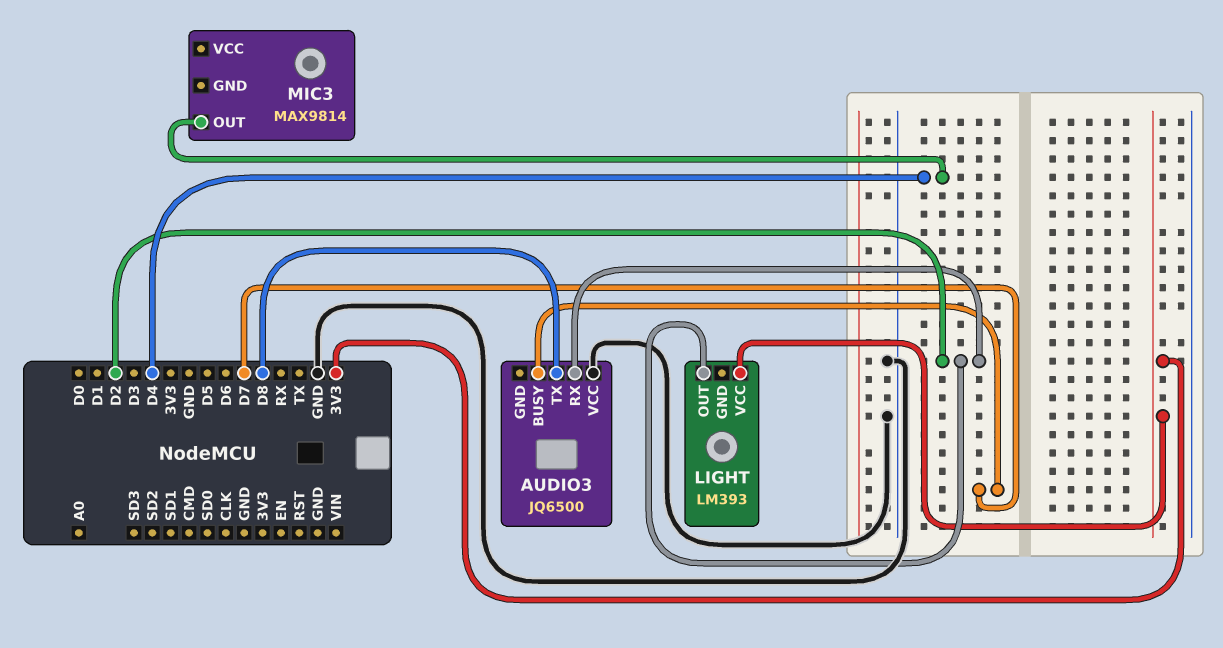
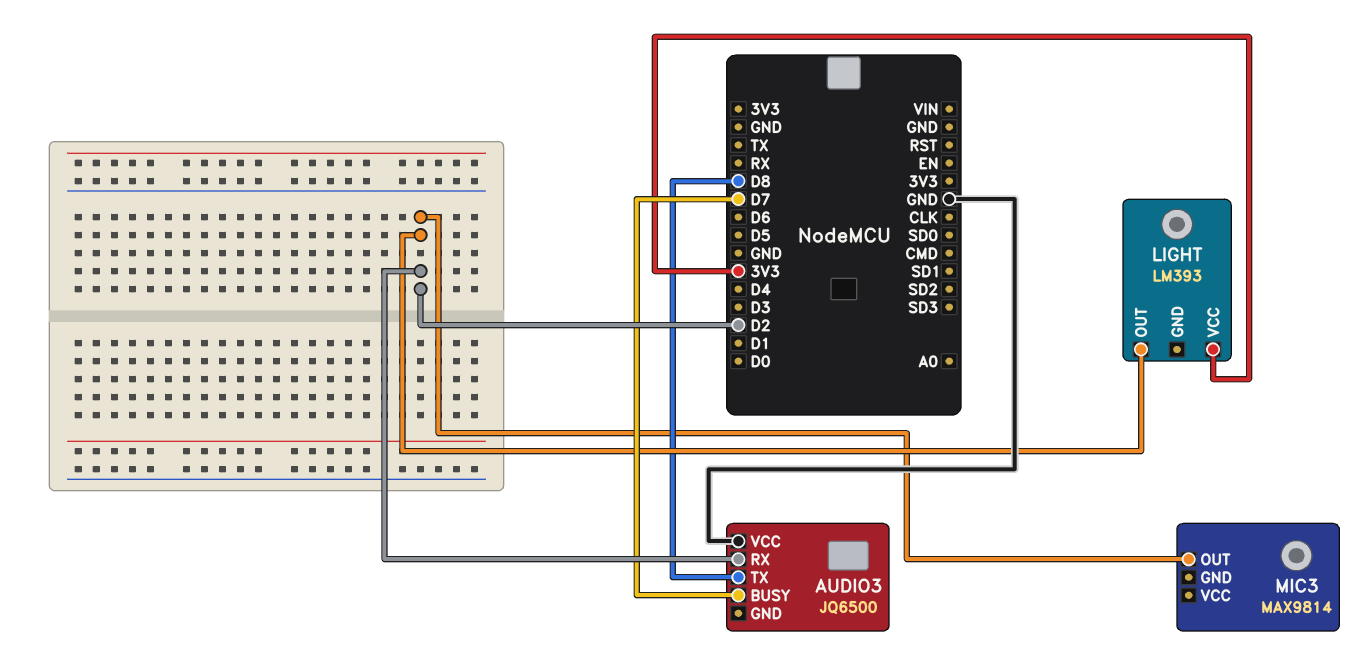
MIC3 pin OUT: D4 -> D2

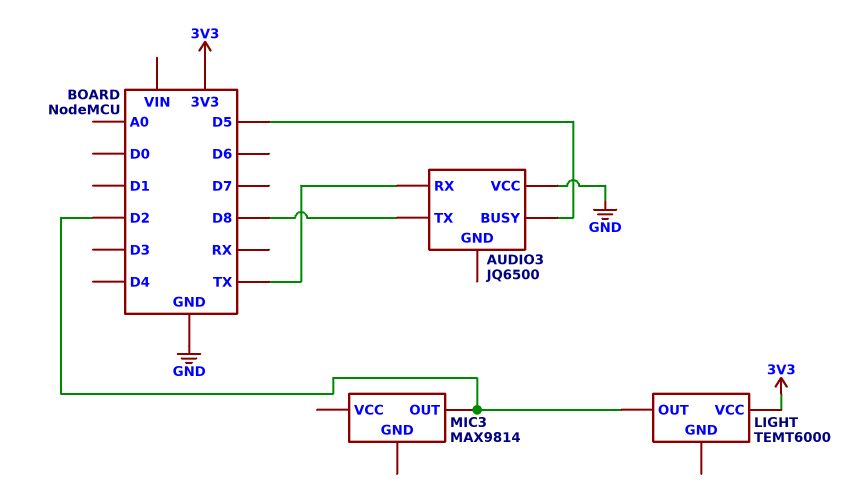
AUDIO3 pin BUSY: D7 -> D5
AUDIO3 pin RX: D2 -> TX
LIGHT: LM393 -> TEMT6000

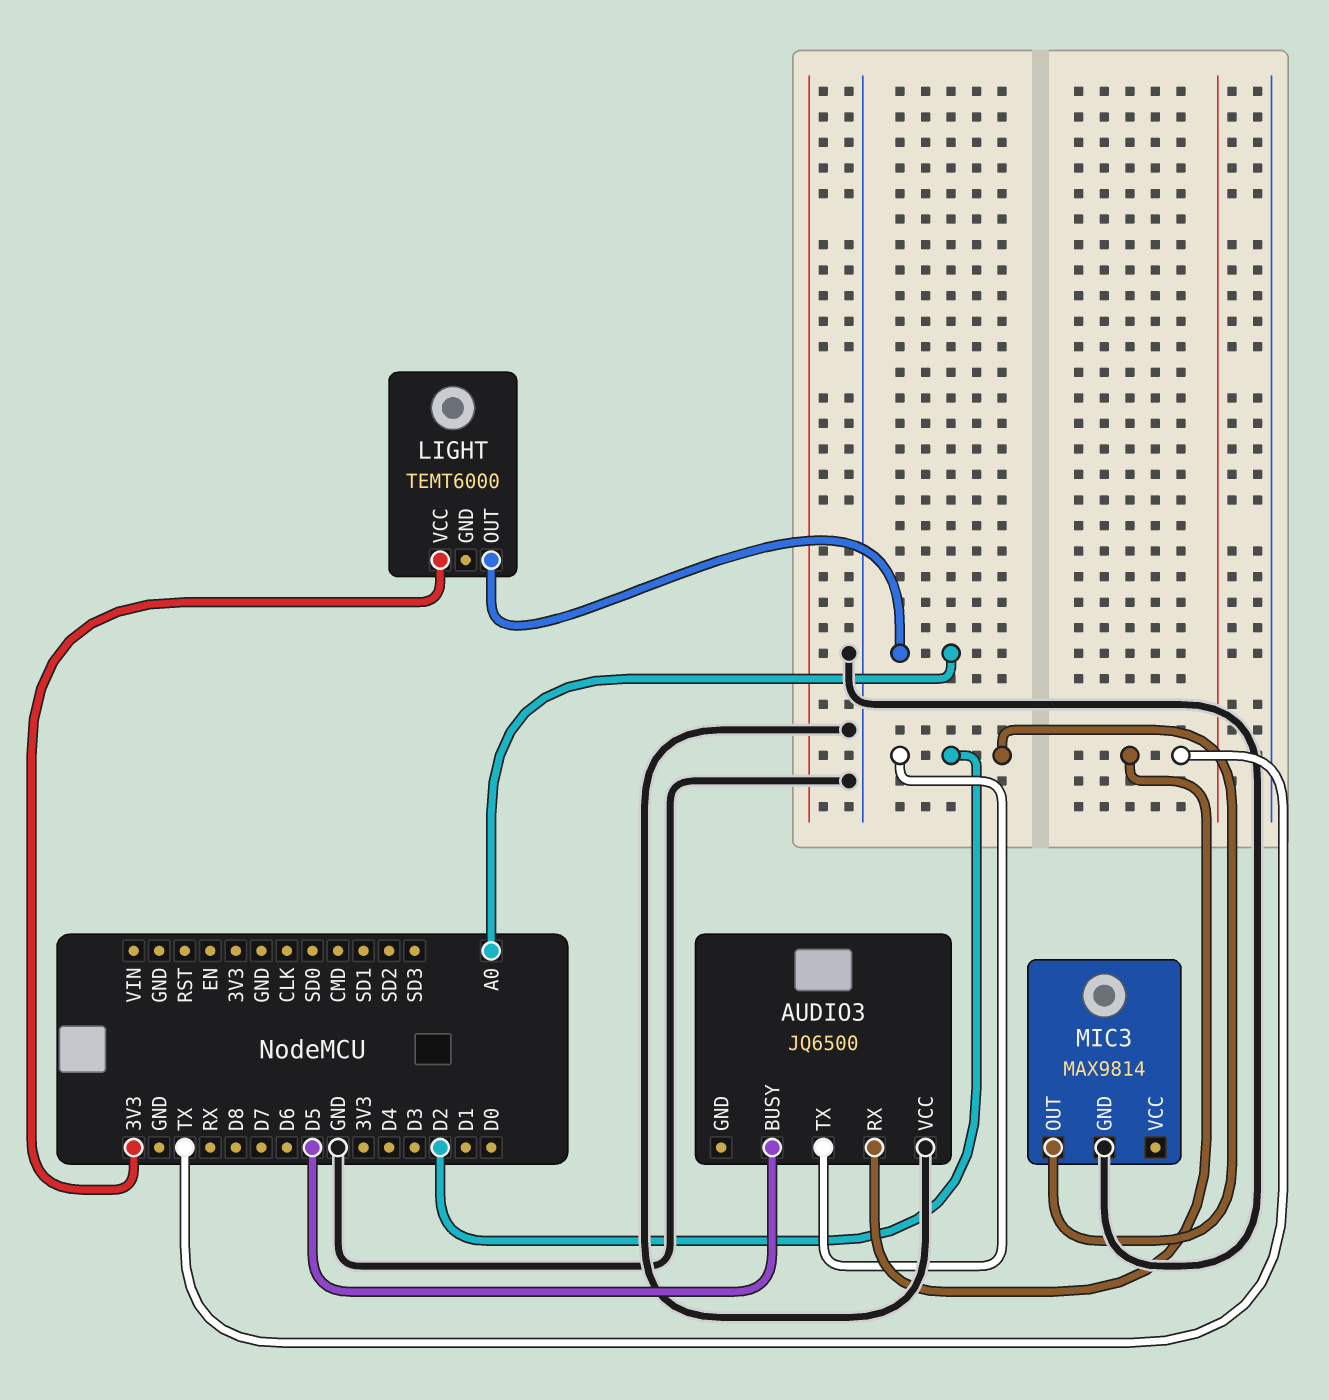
AUDIO3 pin TX: D8 -> D2
LIGHT pin OUT: D2 -> A0
MIC3 pin GND: none -> GND

